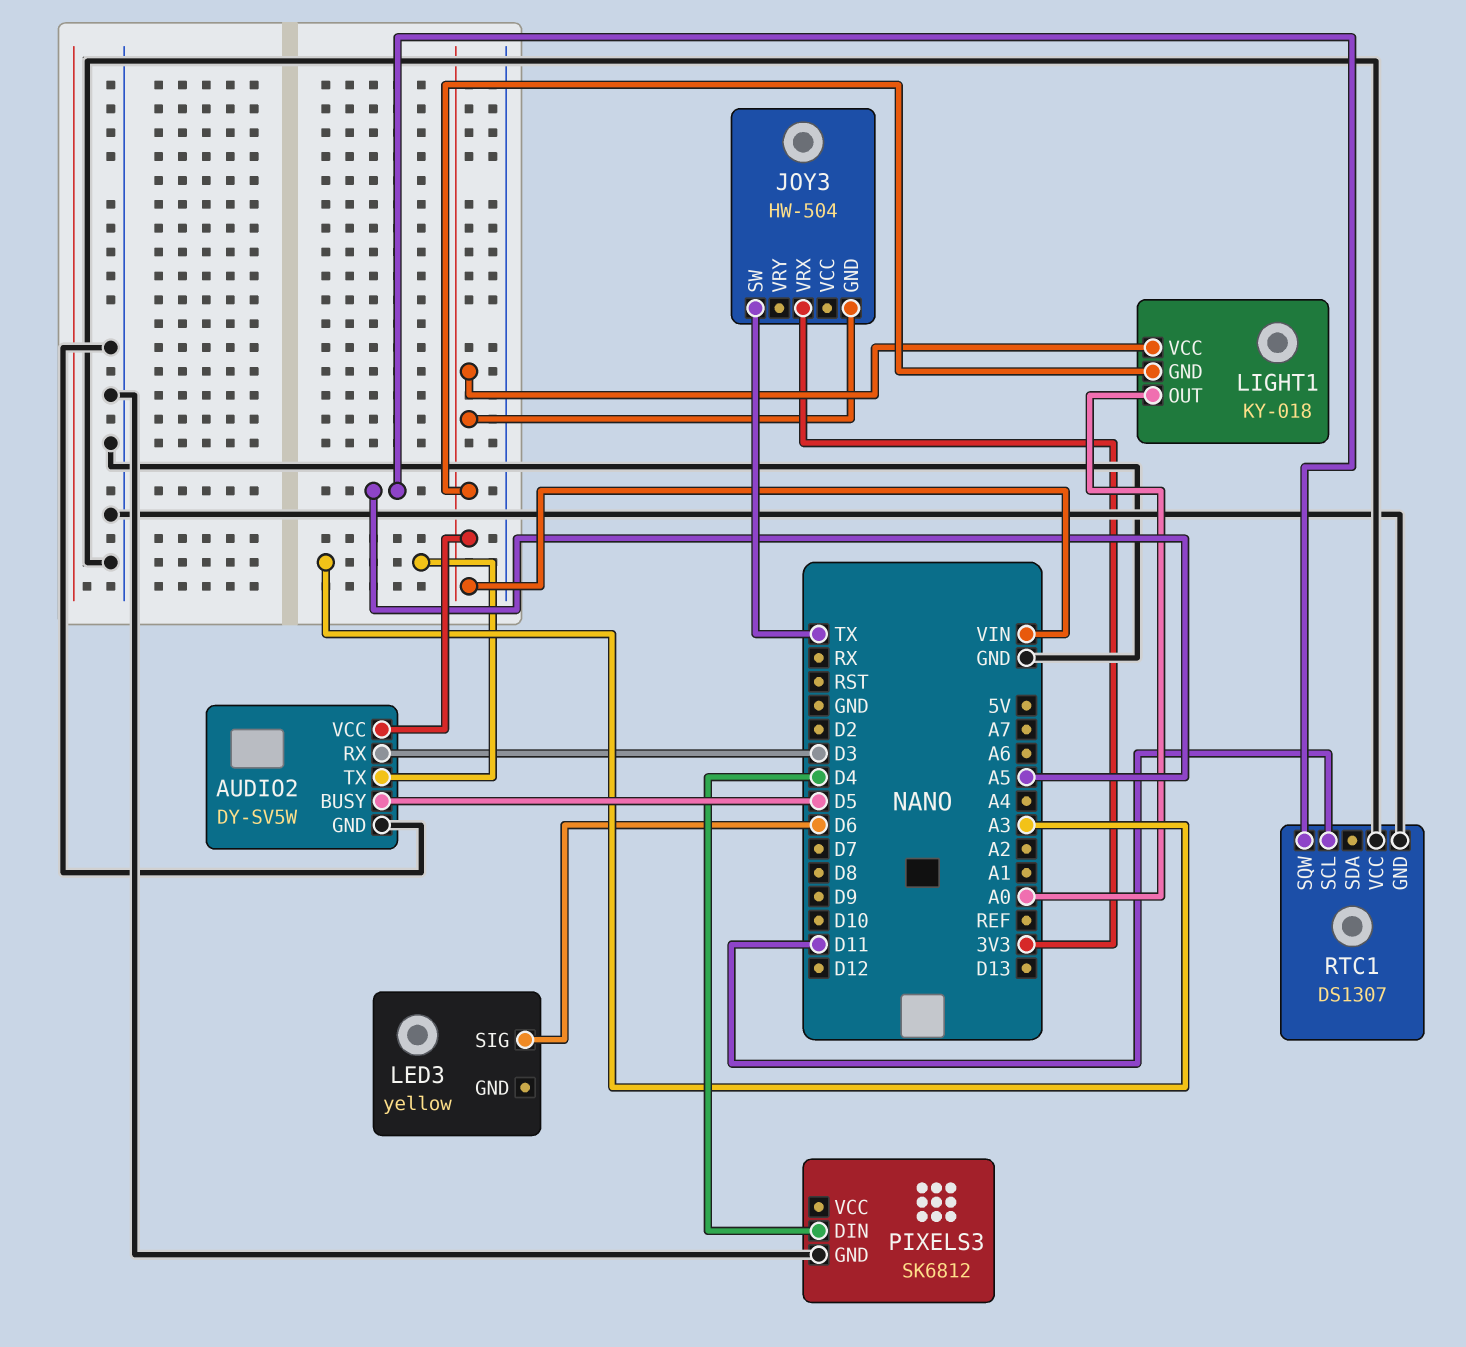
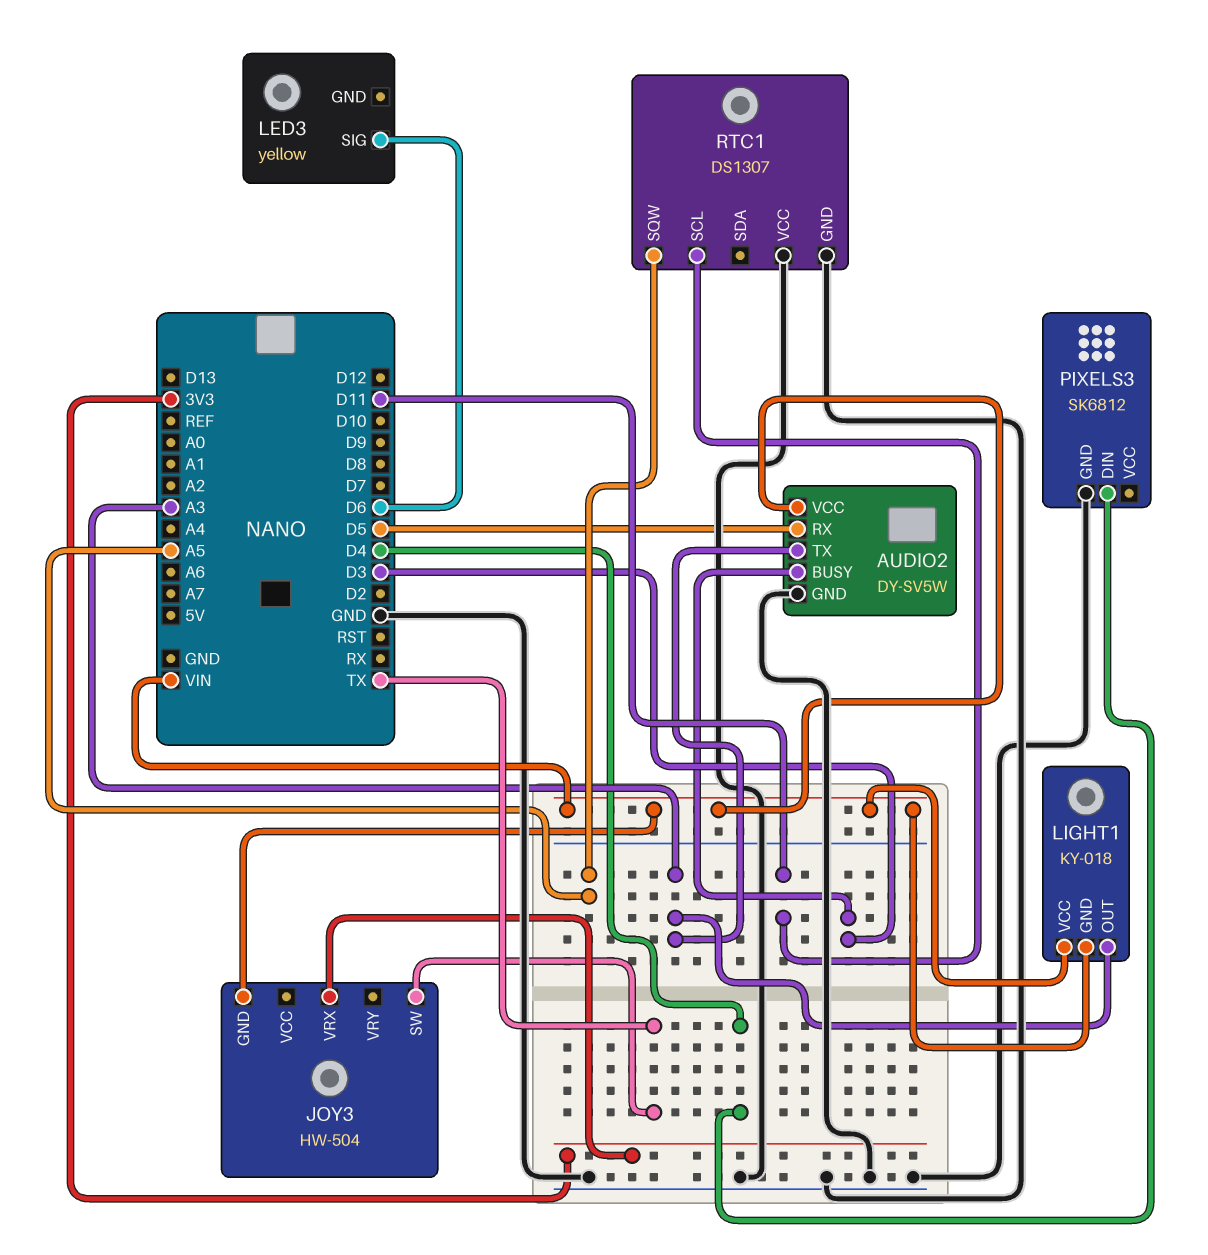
AUDIO2 pin BUSY: D5 -> D3
AUDIO2 pin RX: D3 -> D5
LIGHT1 pin OUT: A0 -> A3

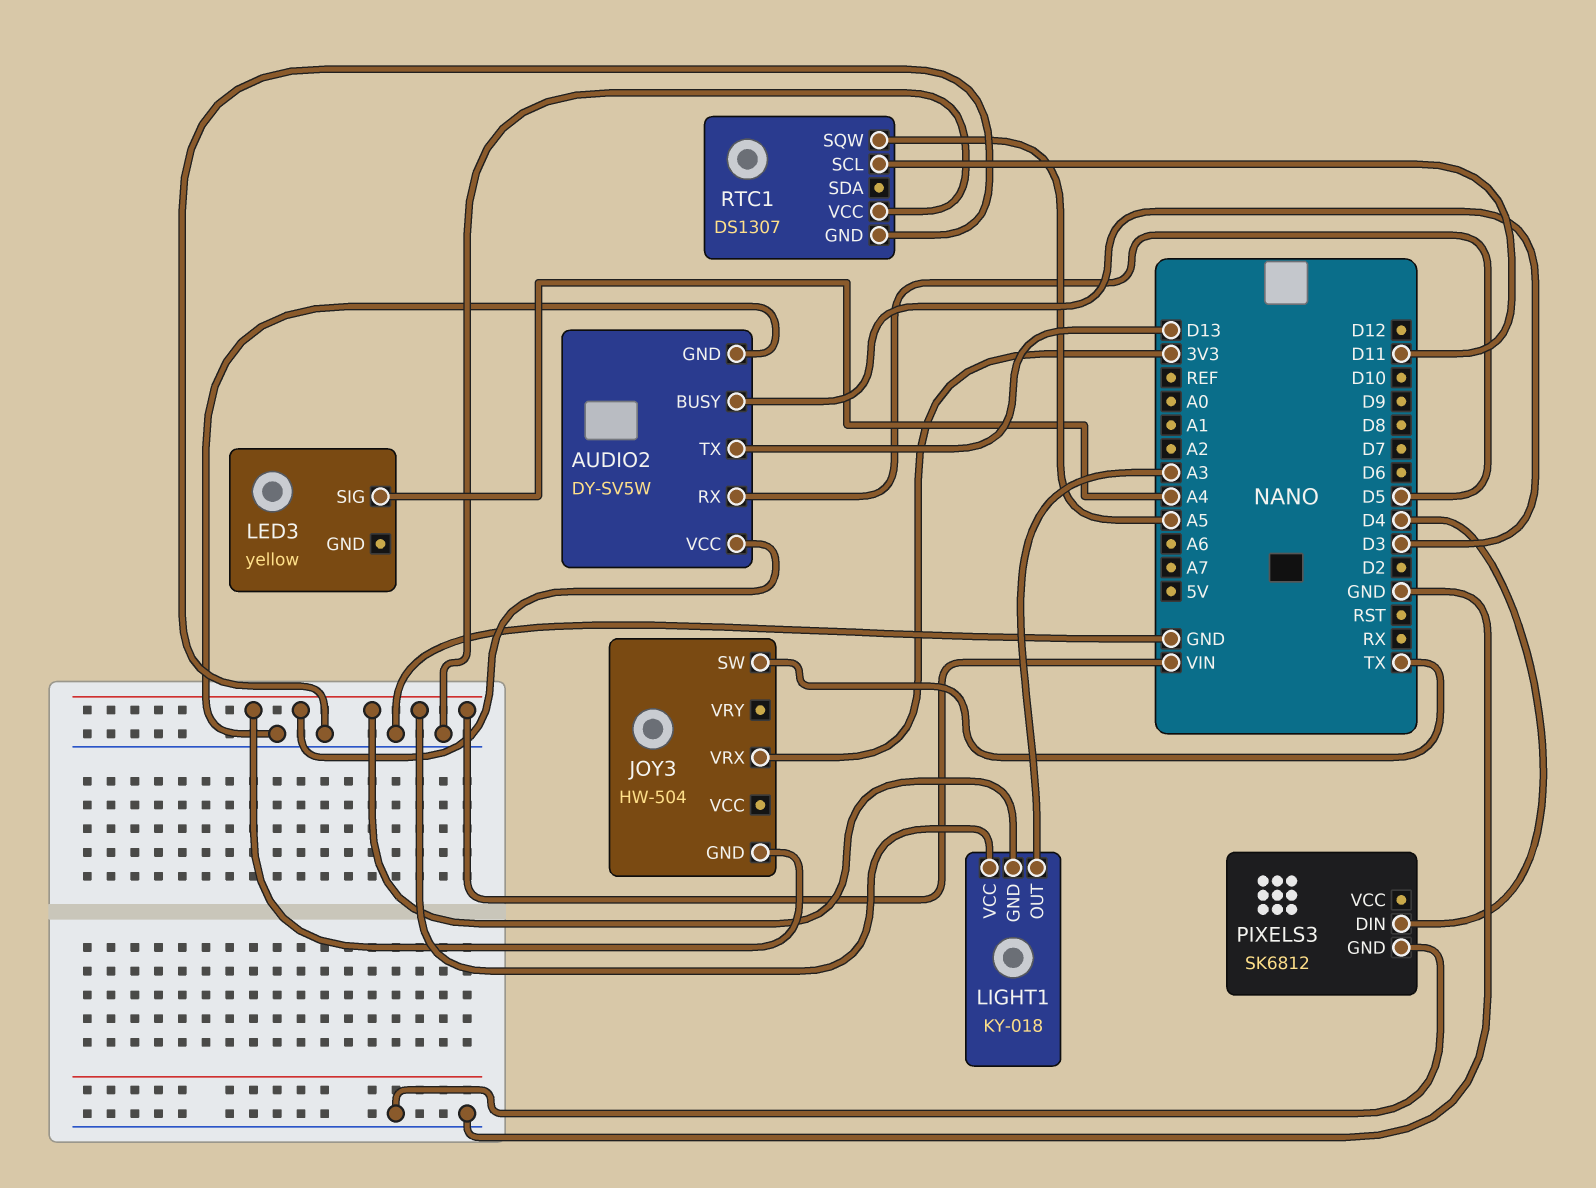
AUDIO2 pin TX: A3 -> D13
LED3 pin SIG: D6 -> A4

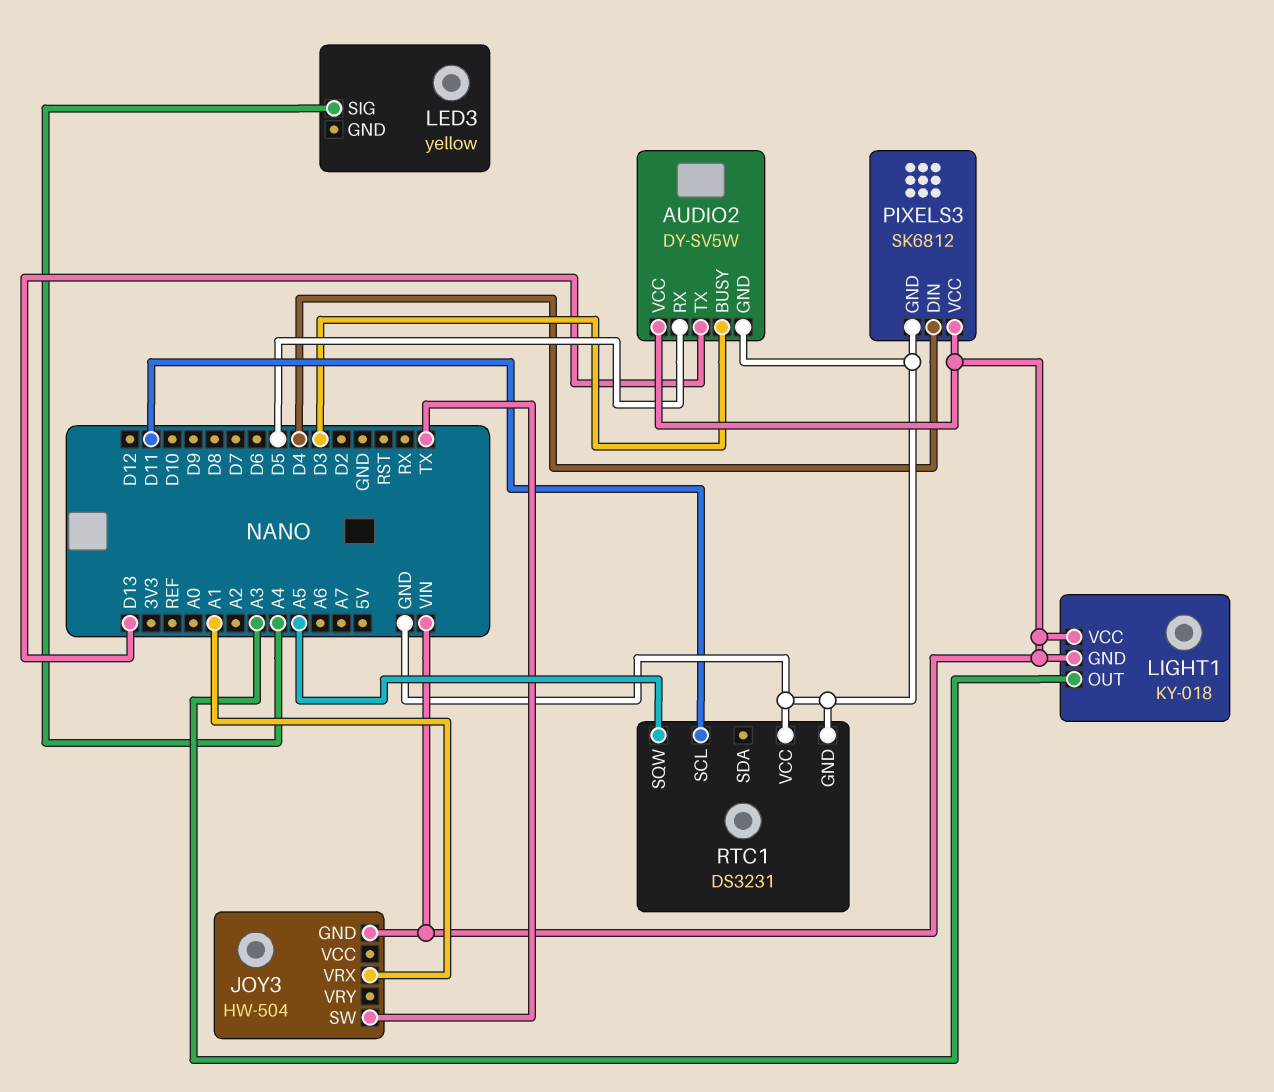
JOY3 pin VRX: 3V3 -> A1
PIXELS3 pin VCC: none -> VIN
RTC1: DS1307 -> DS3231

